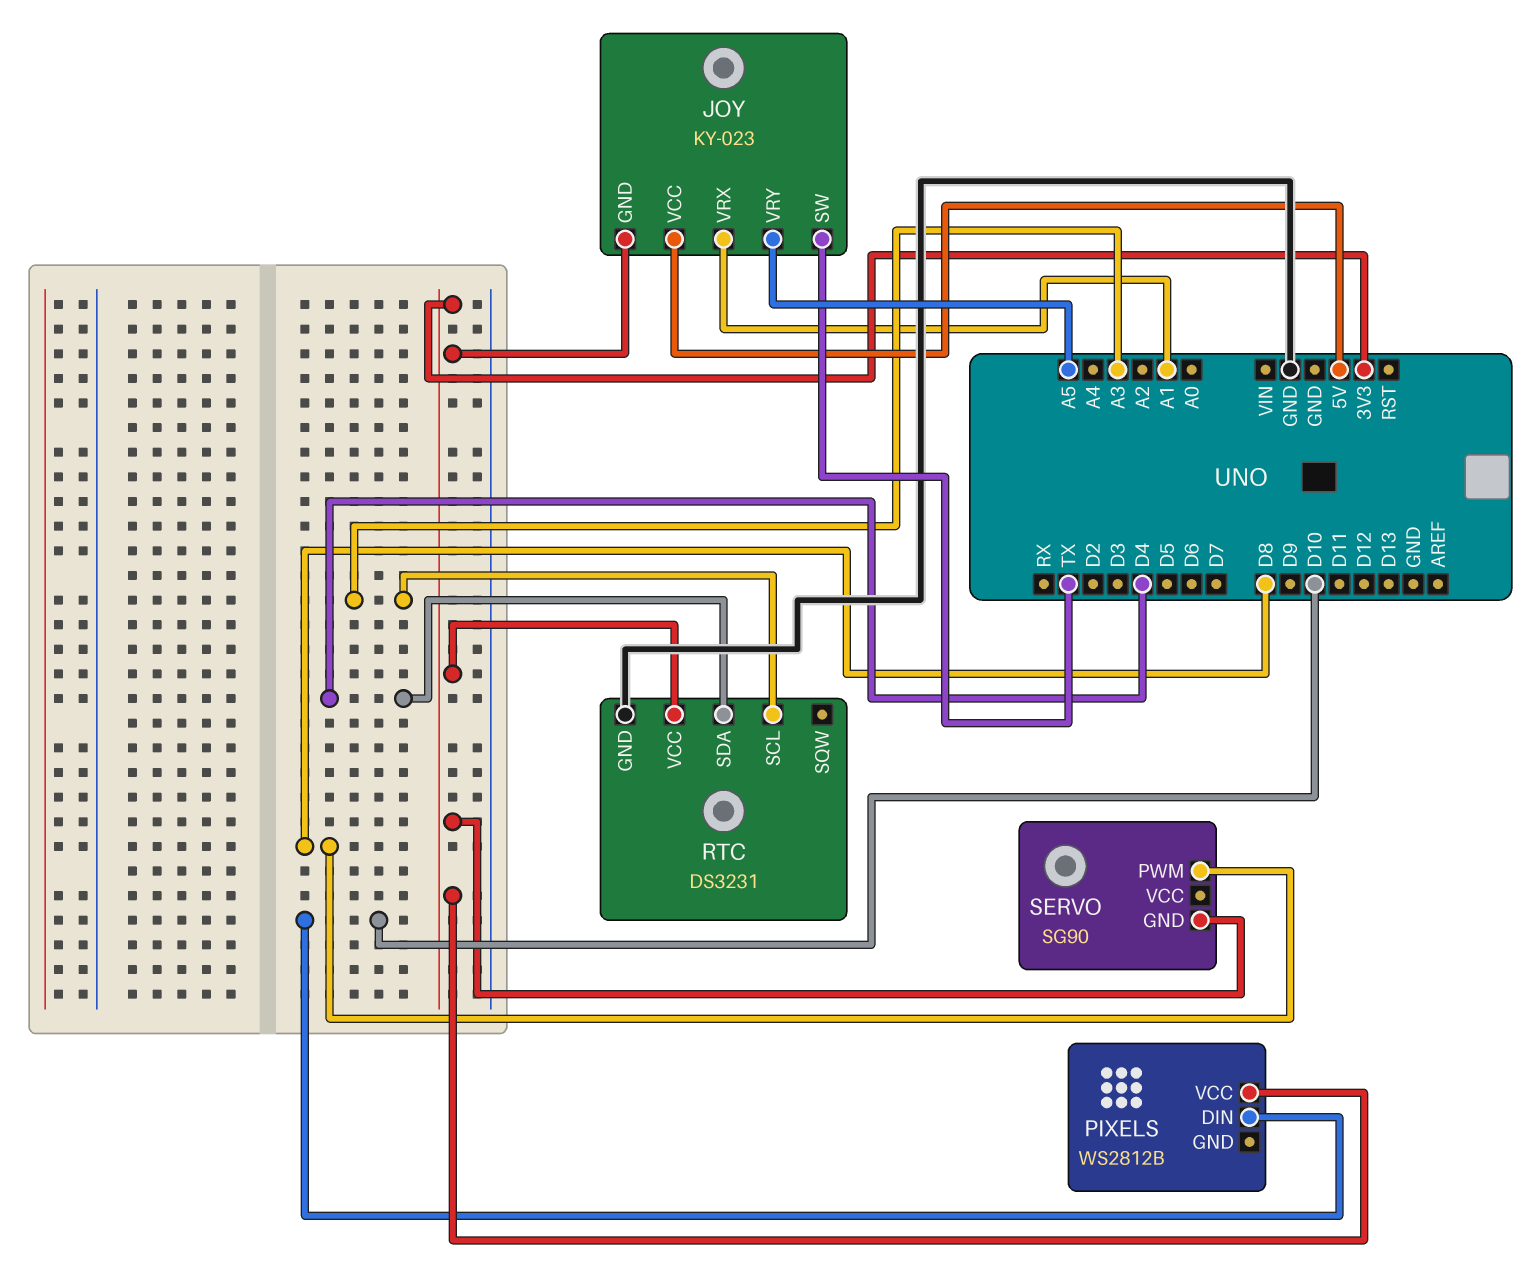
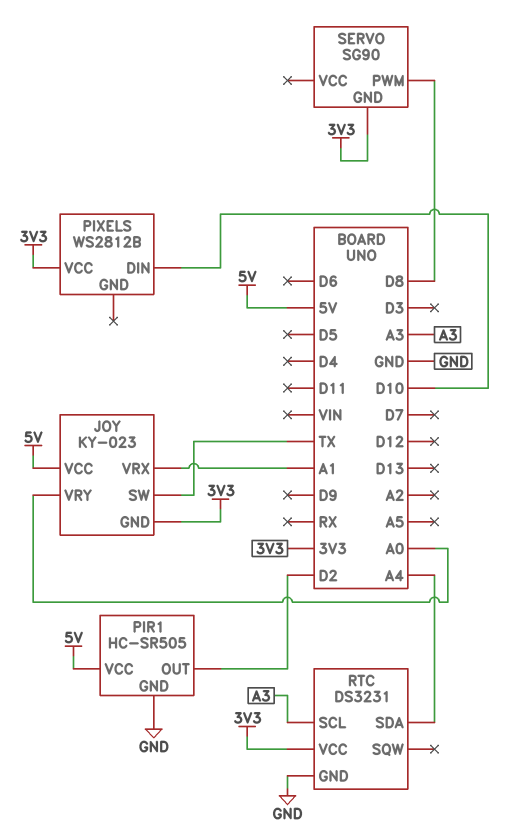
JOY pin VRY: A5 -> A0
PIR1: none -> HC-SR505
PIR1 pin GND: none -> GND
PIR1 pin OUT: none -> D2
PIR1 pin VCC: none -> 5V
RTC pin SDA: D4 -> A4

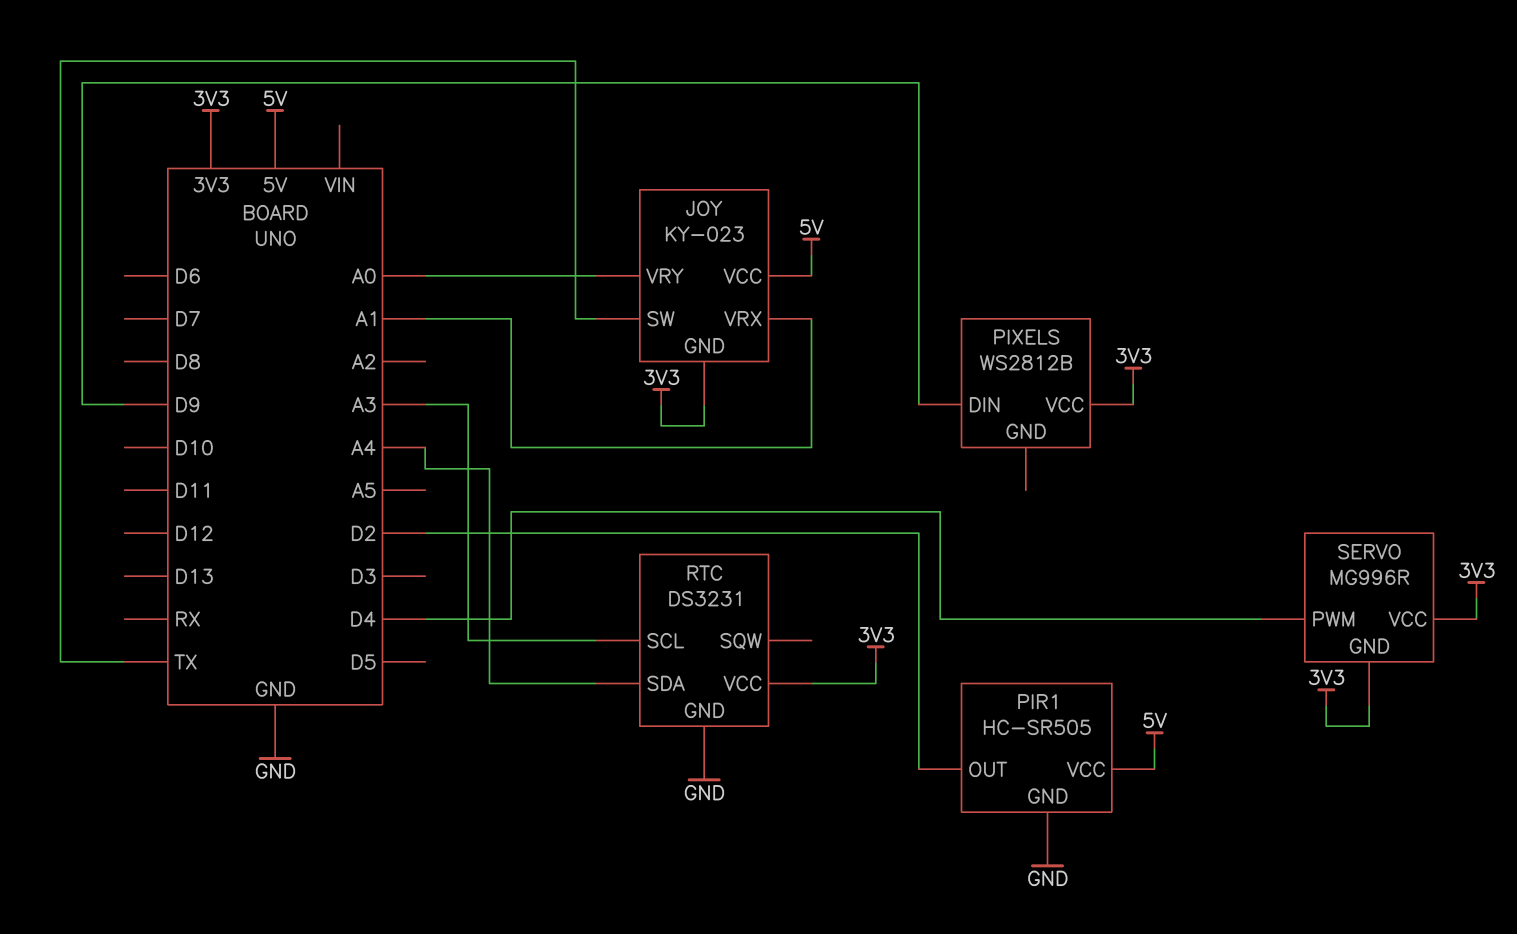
PIXELS pin DIN: D10 -> D9
SERVO: SG90 -> MG996R
SERVO pin PWM: D8 -> D4
SERVO pin VCC: none -> 3V3

